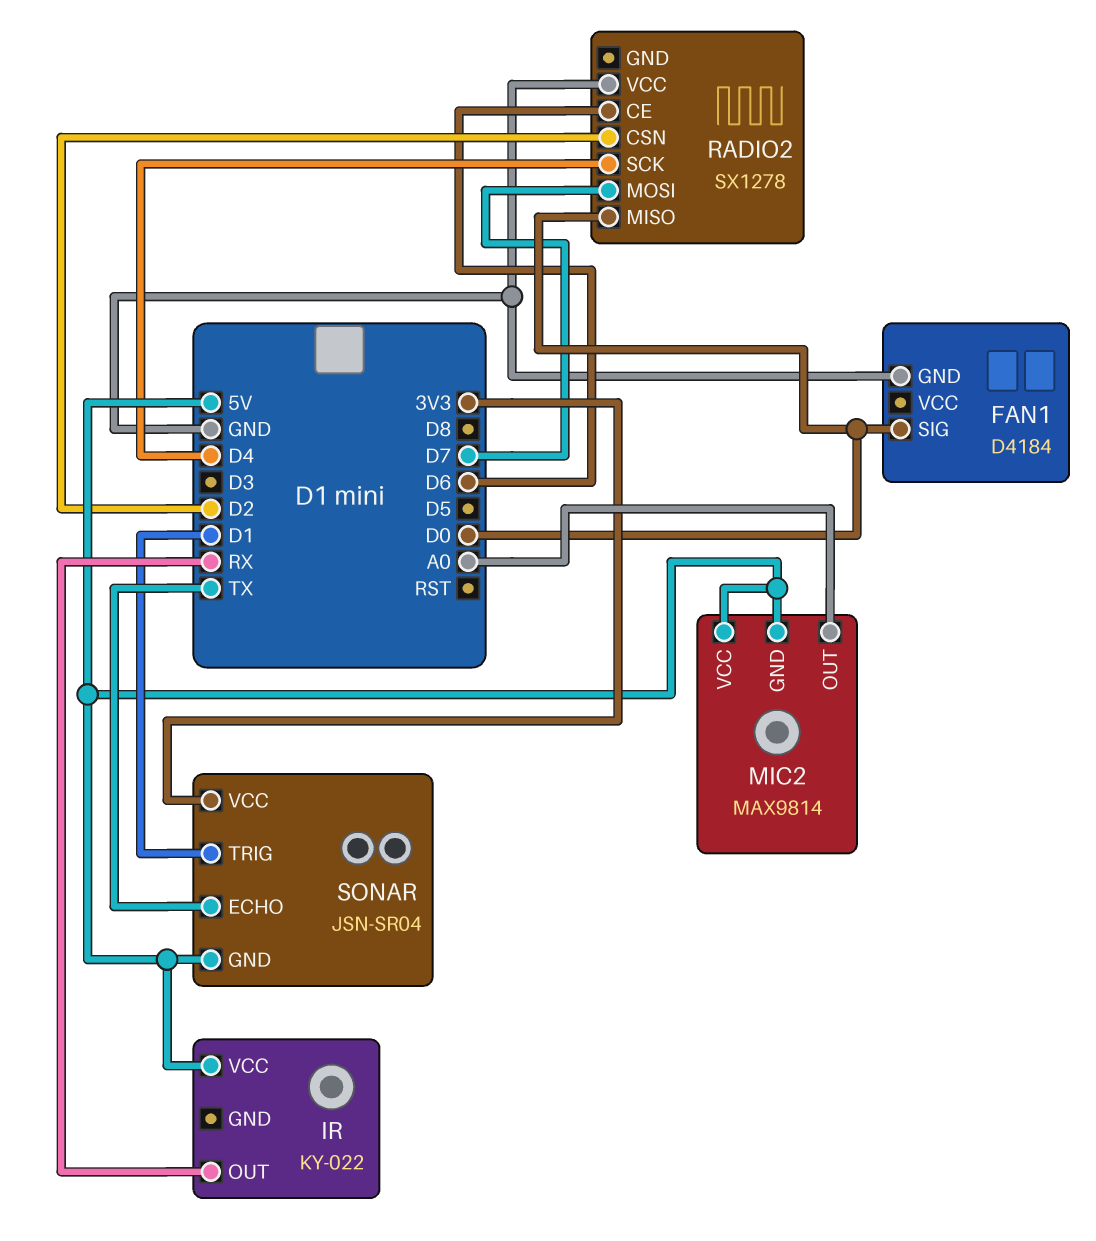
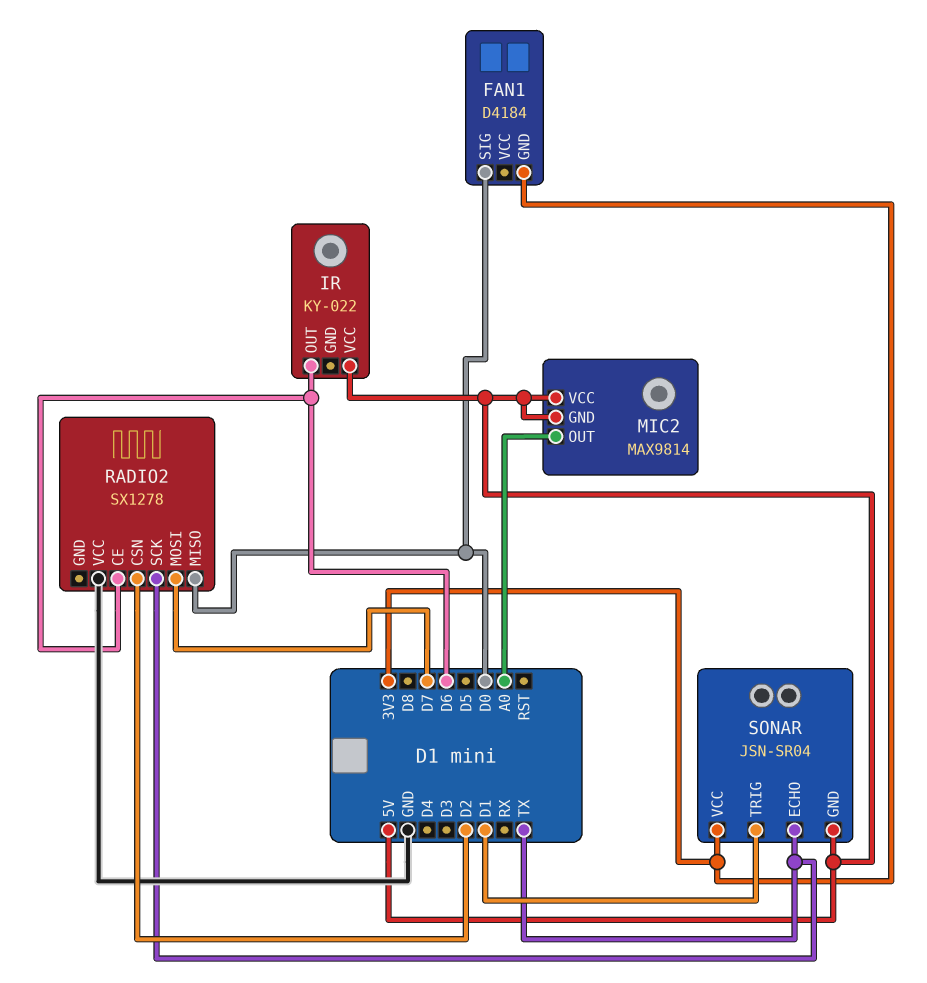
FAN1 pin GND: GND -> 3V3
IR pin OUT: RX -> D6
RADIO2 pin SCK: D4 -> TX

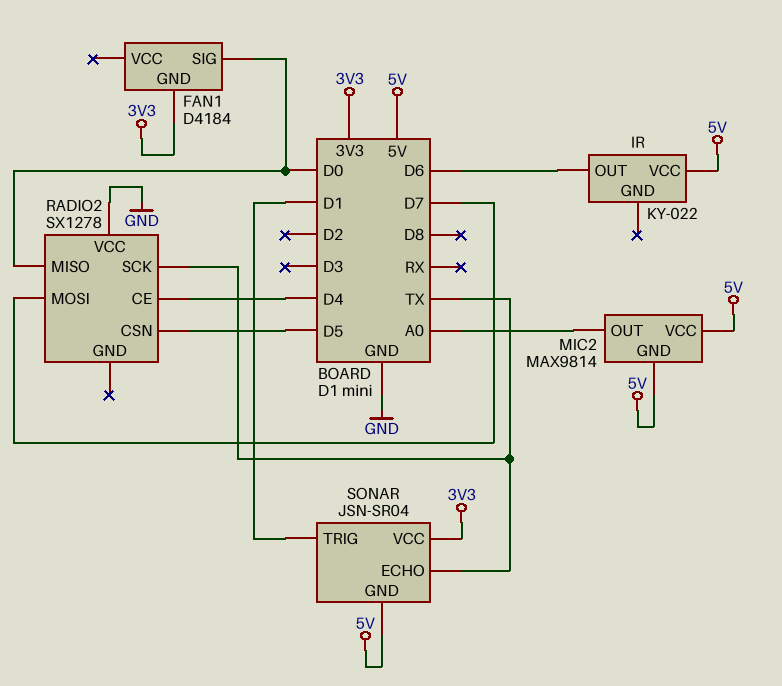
RADIO2 pin CE: D6 -> D4
RADIO2 pin CSN: D2 -> D5

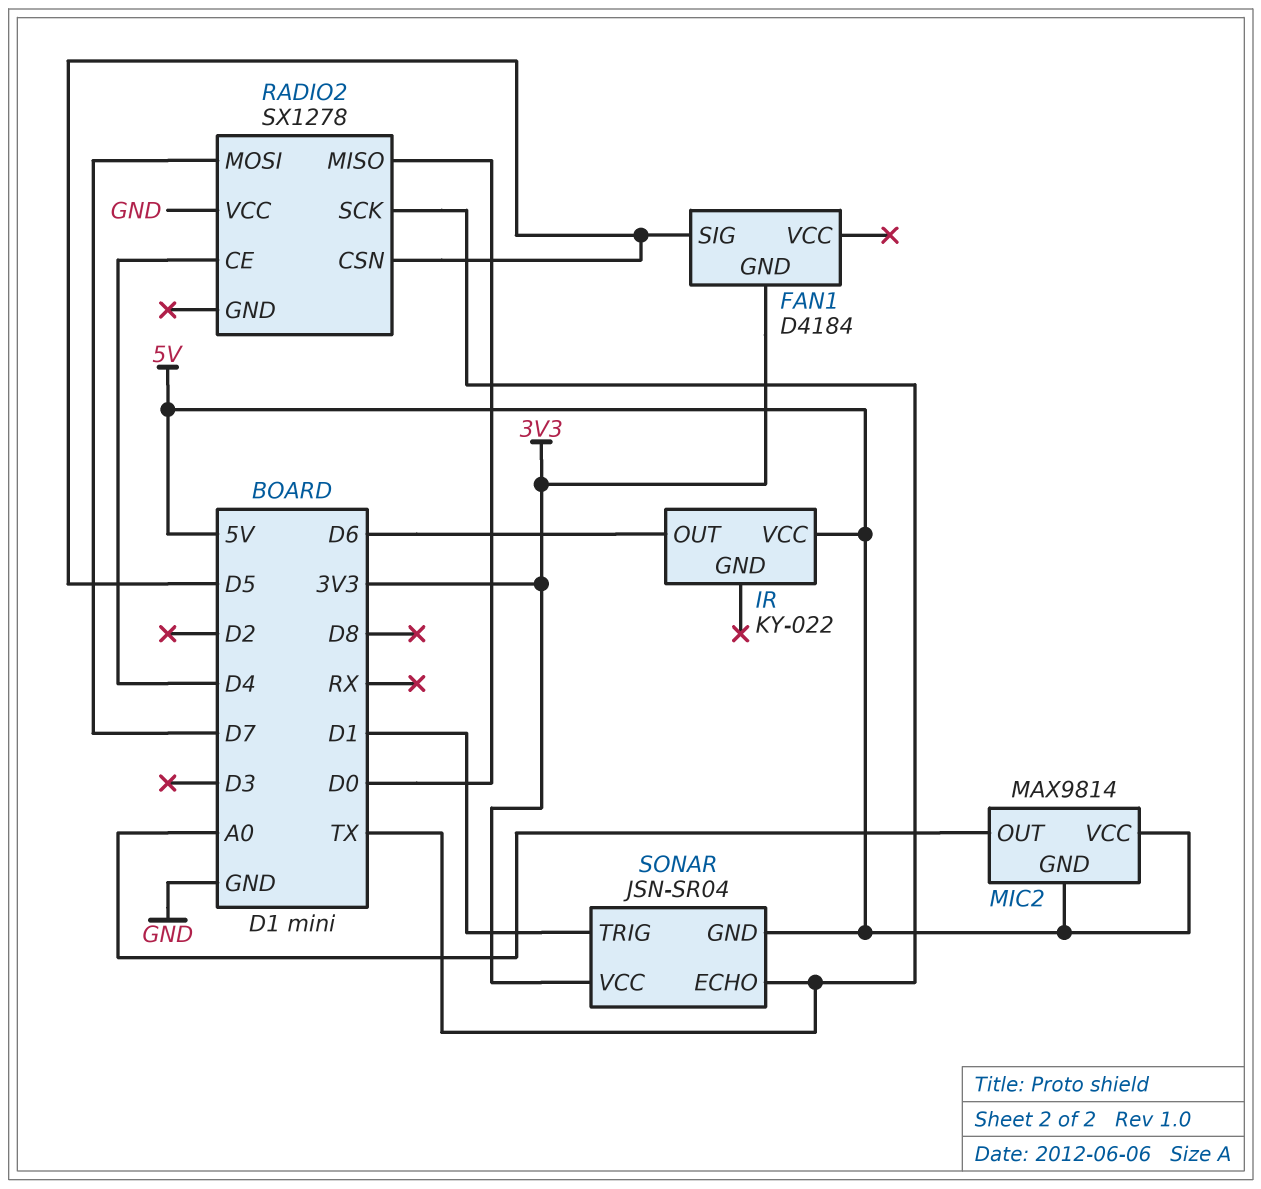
FAN1 pin SIG: D0 -> D5

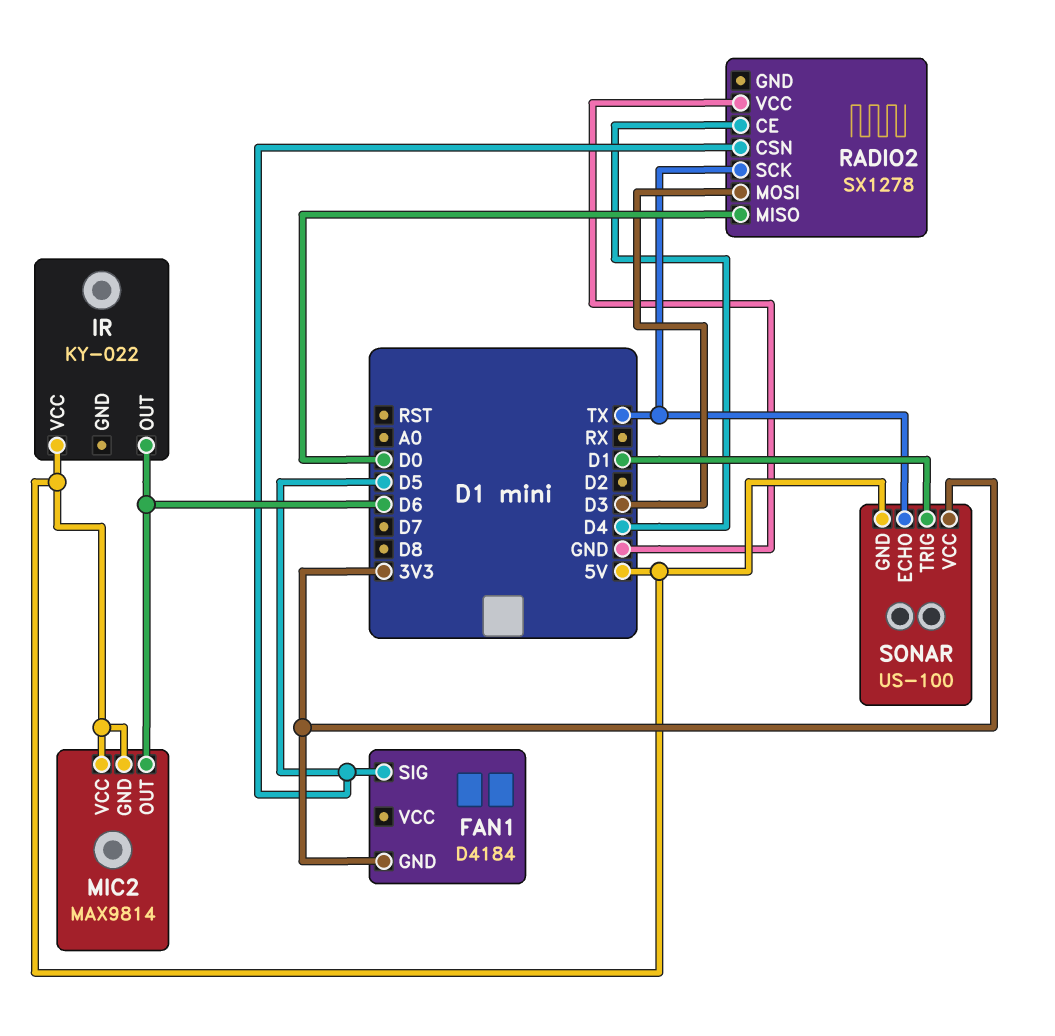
MIC2 pin OUT: A0 -> D6
RADIO2 pin MOSI: D7 -> D3
SONAR: JSN-SR04 -> US-100

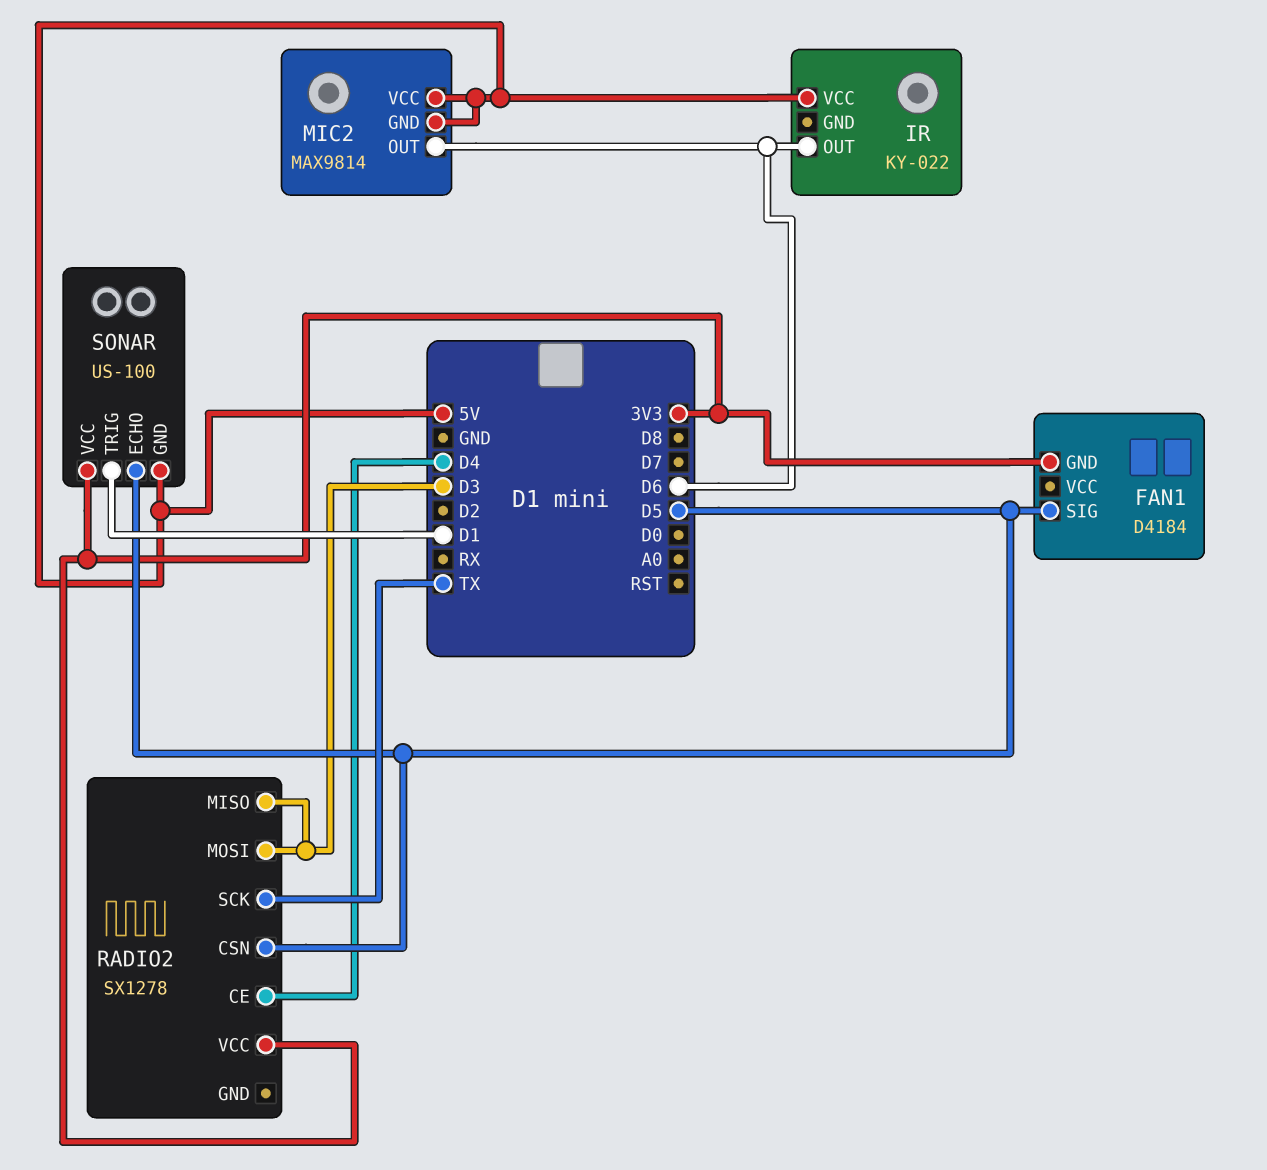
RADIO2 pin MISO: D0 -> D3
RADIO2 pin VCC: GND -> 3V3
SONAR pin ECHO: TX -> D5

